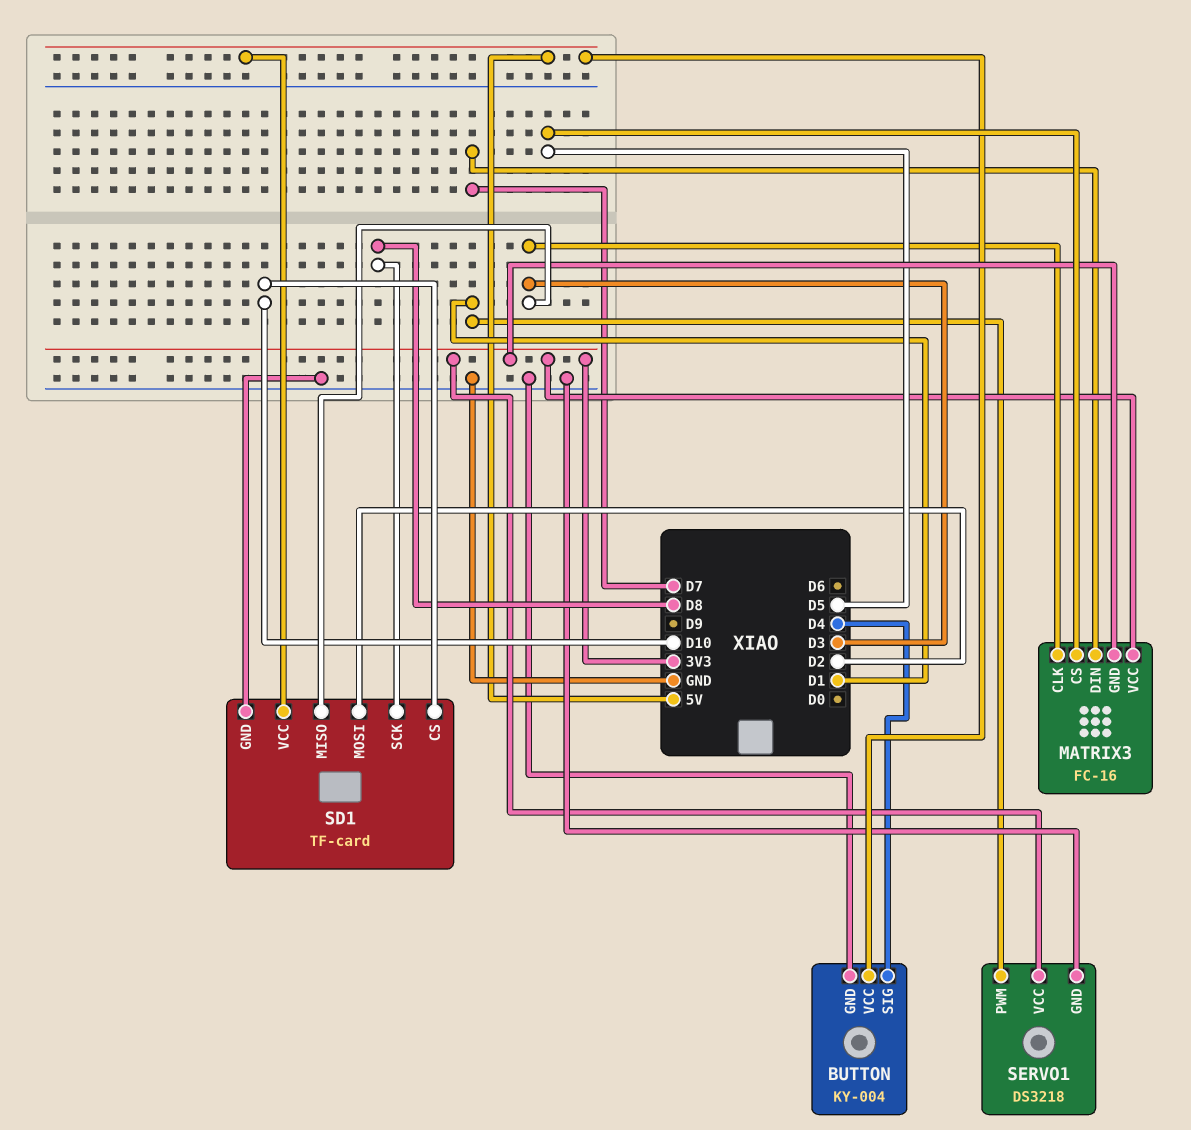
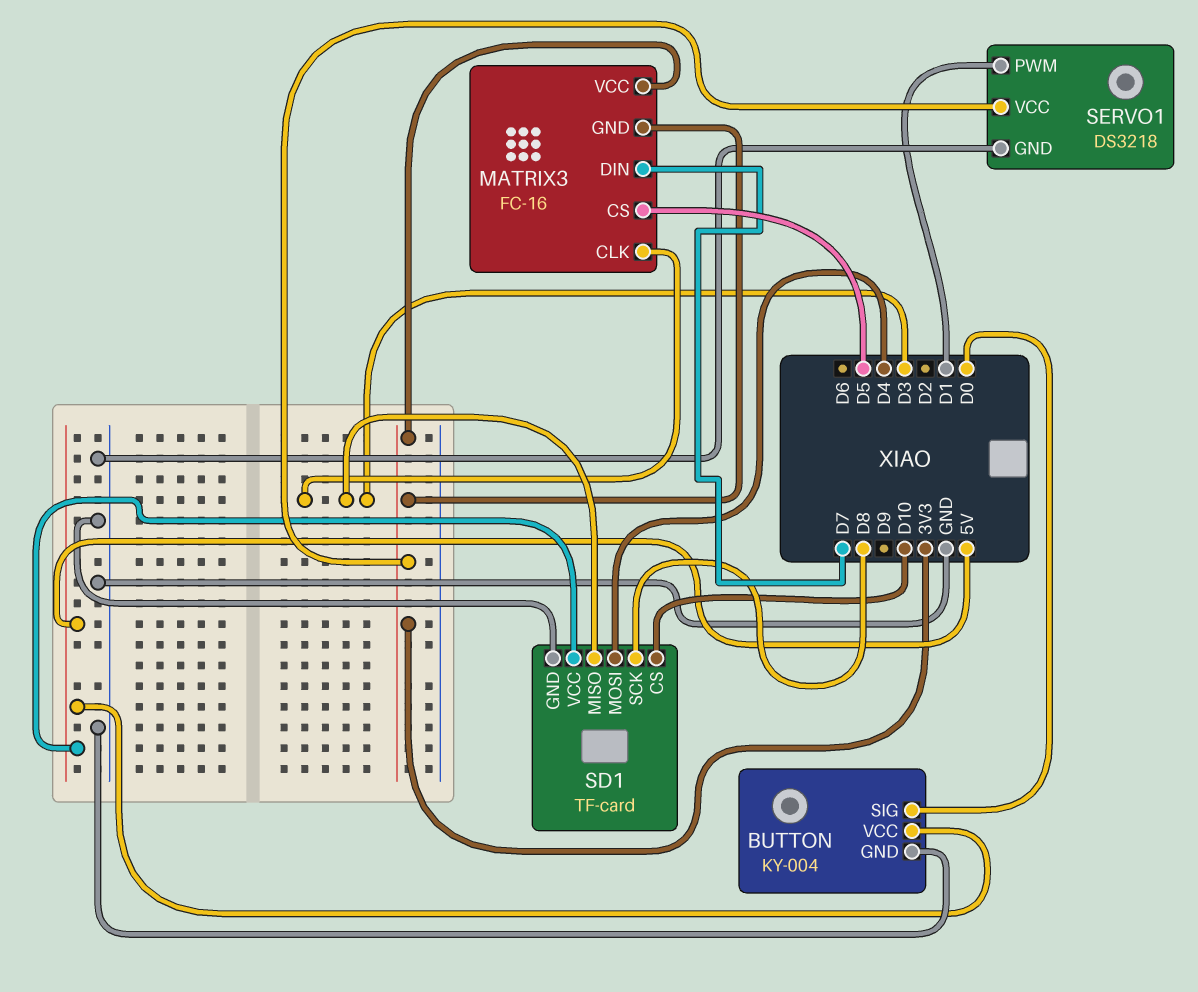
BUTTON pin SIG: D4 -> D0
SD1 pin MOSI: D2 -> D4

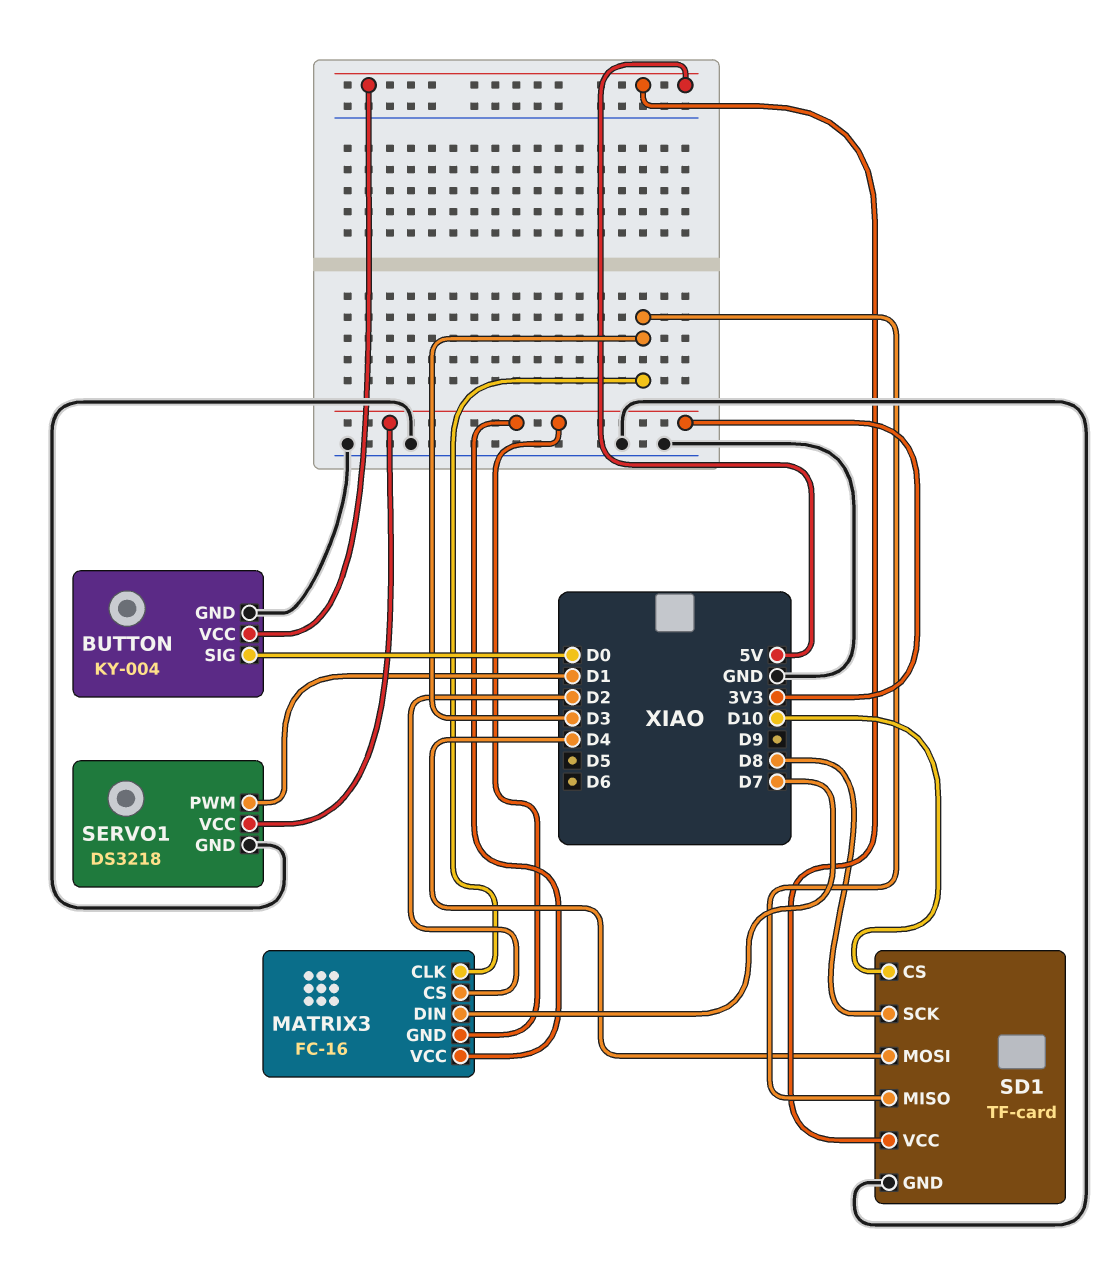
MATRIX3 pin CS: D5 -> D2

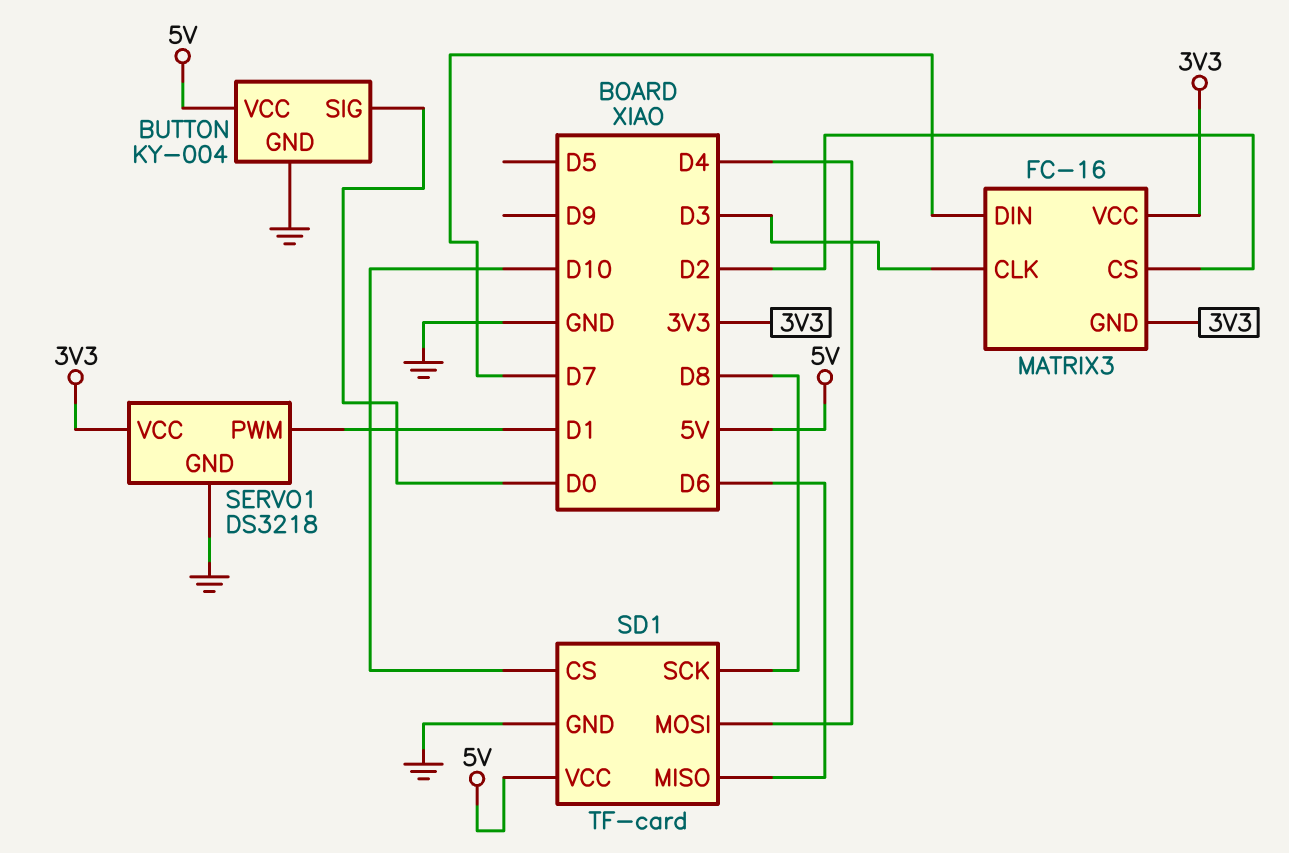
SD1 pin MISO: D3 -> D6

